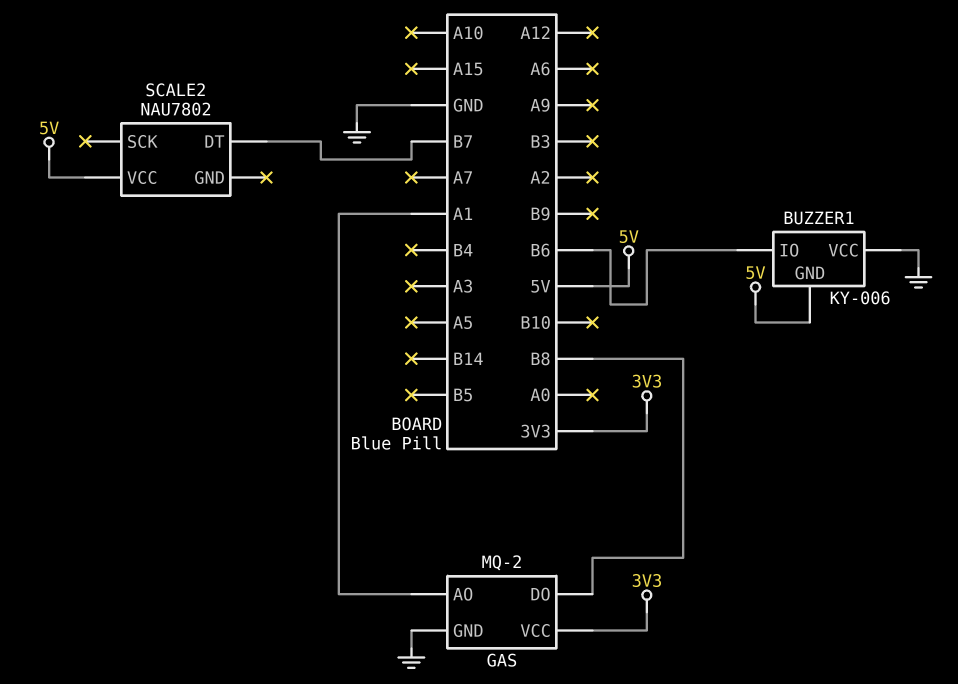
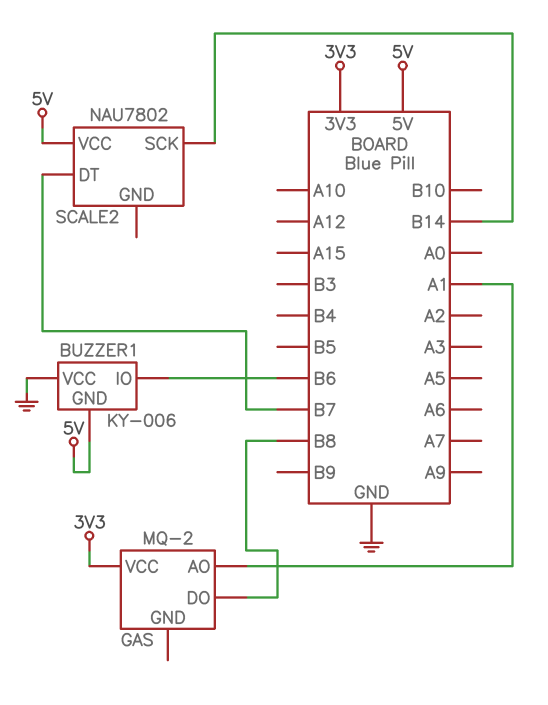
GAS pin GND: GND -> none
SCALE2 pin SCK: none -> B14

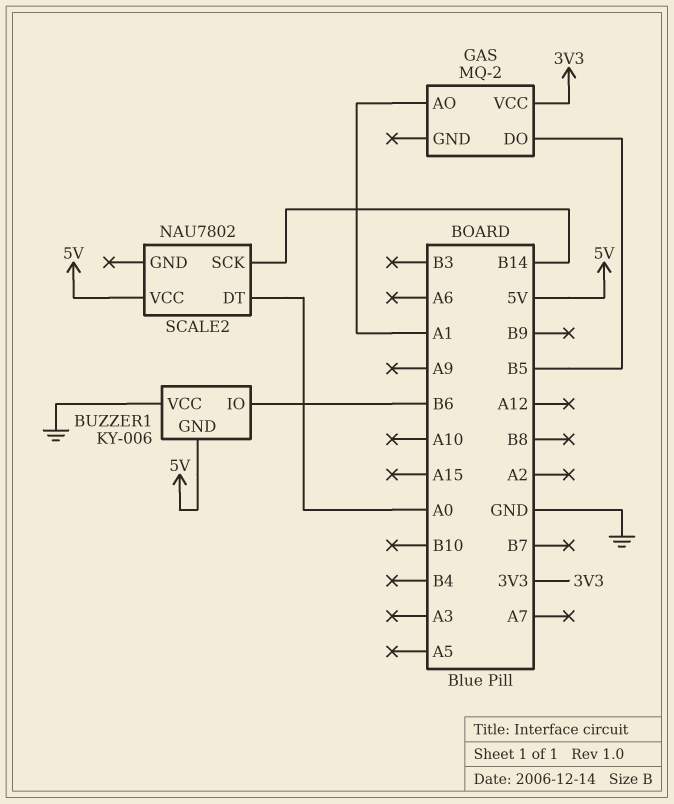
GAS pin DO: B8 -> B5
SCALE2 pin DT: B7 -> A0

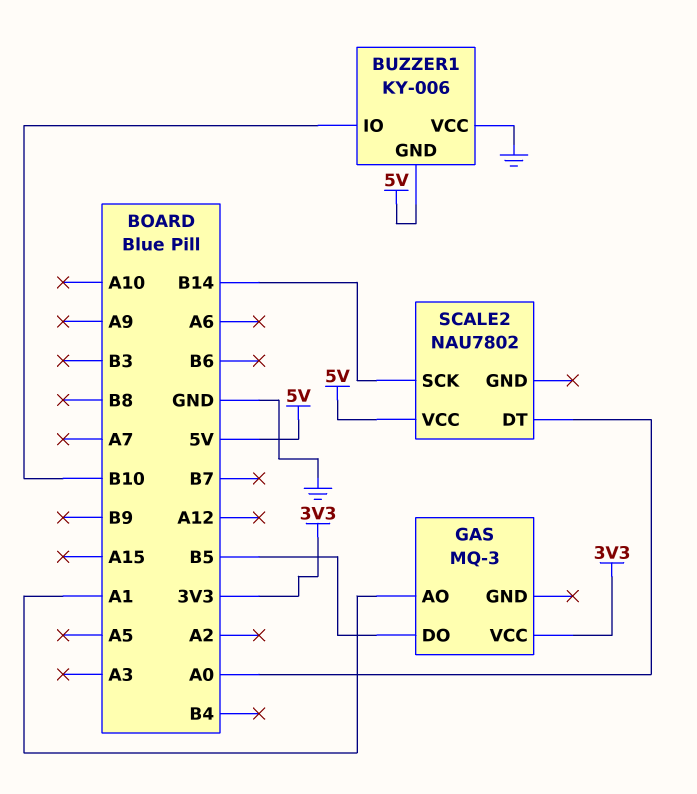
BUZZER1 pin IO: B6 -> B10
GAS: MQ-2 -> MQ-3

